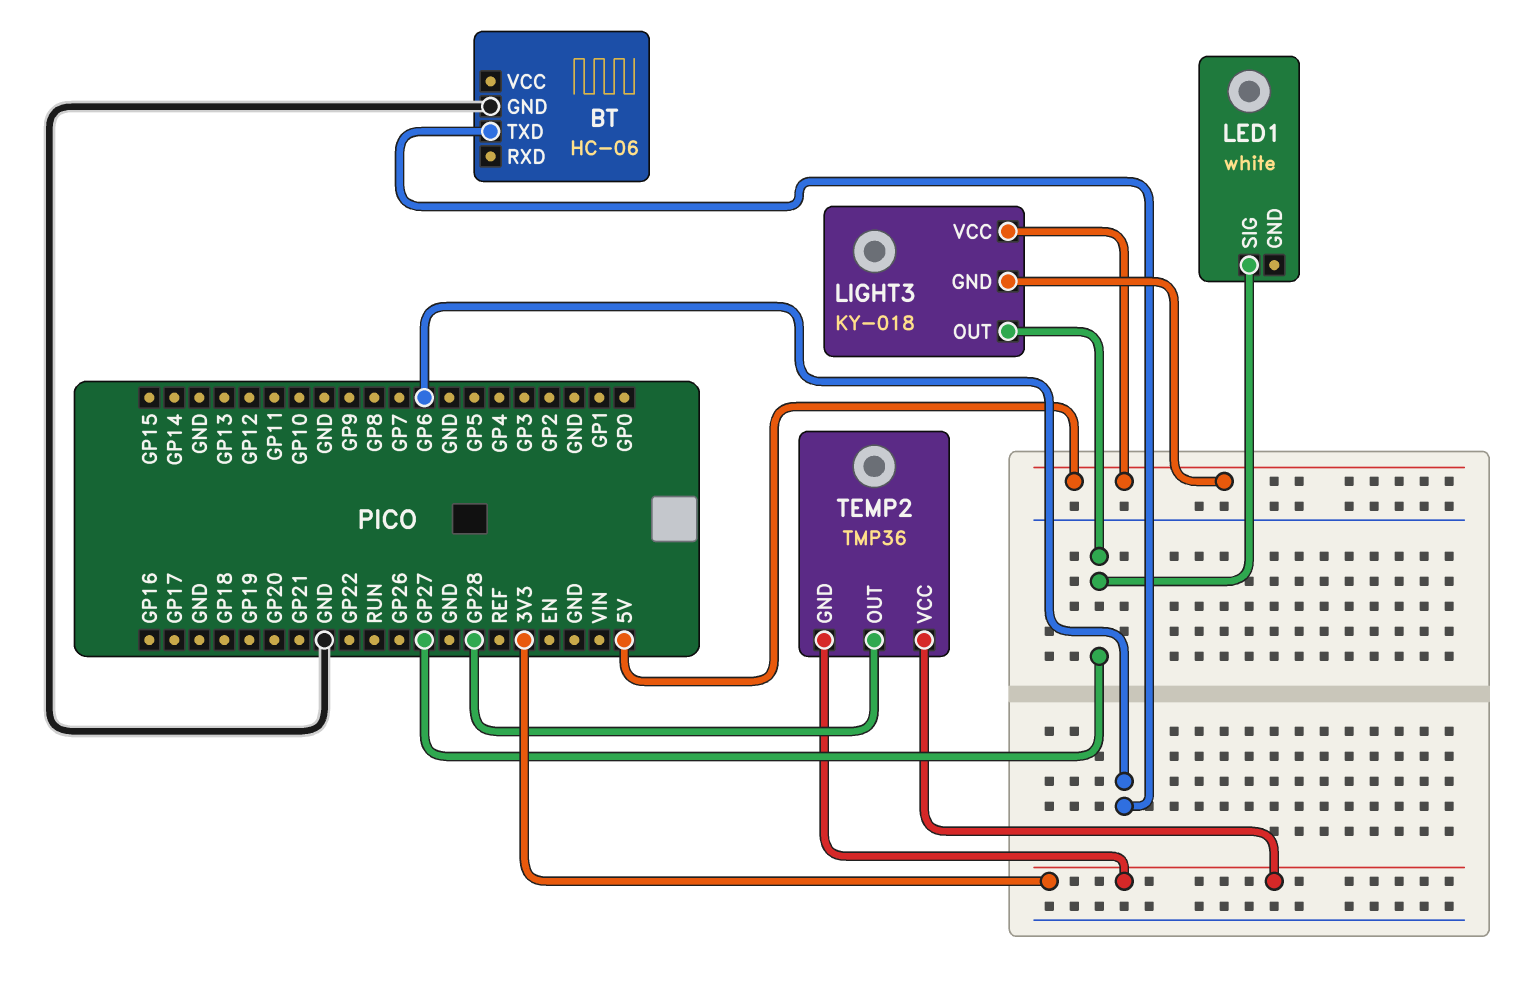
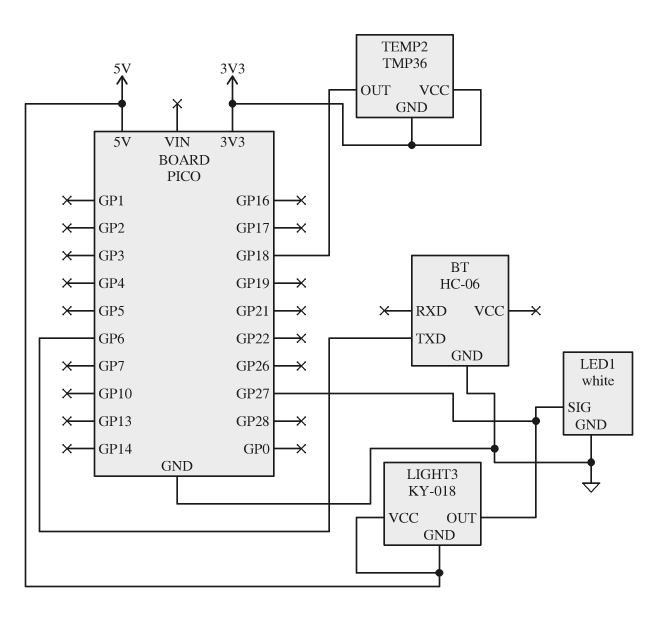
LED1 pin GND: none -> GND
TEMP2 pin OUT: GP28 -> GP18

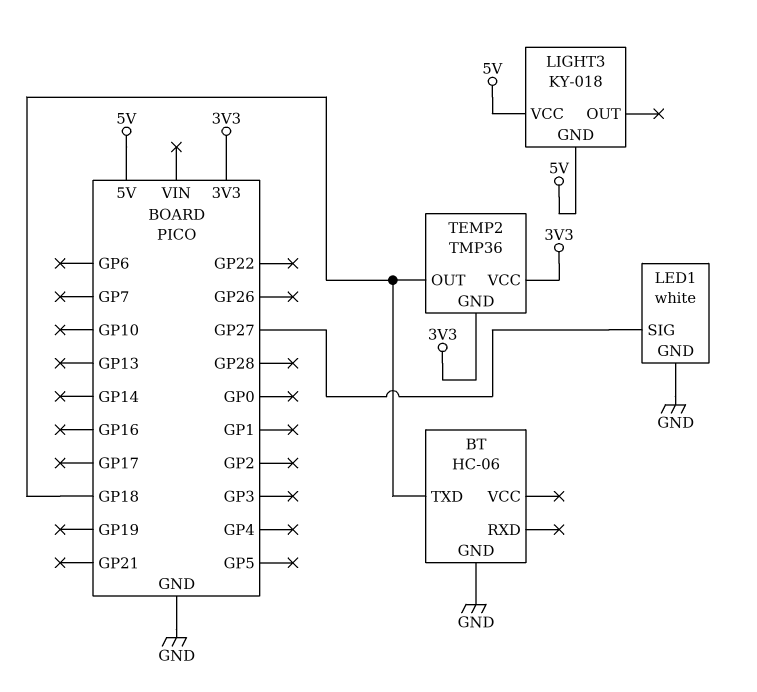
BT pin TXD: GP6 -> GP18
LIGHT3 pin OUT: GP27 -> none

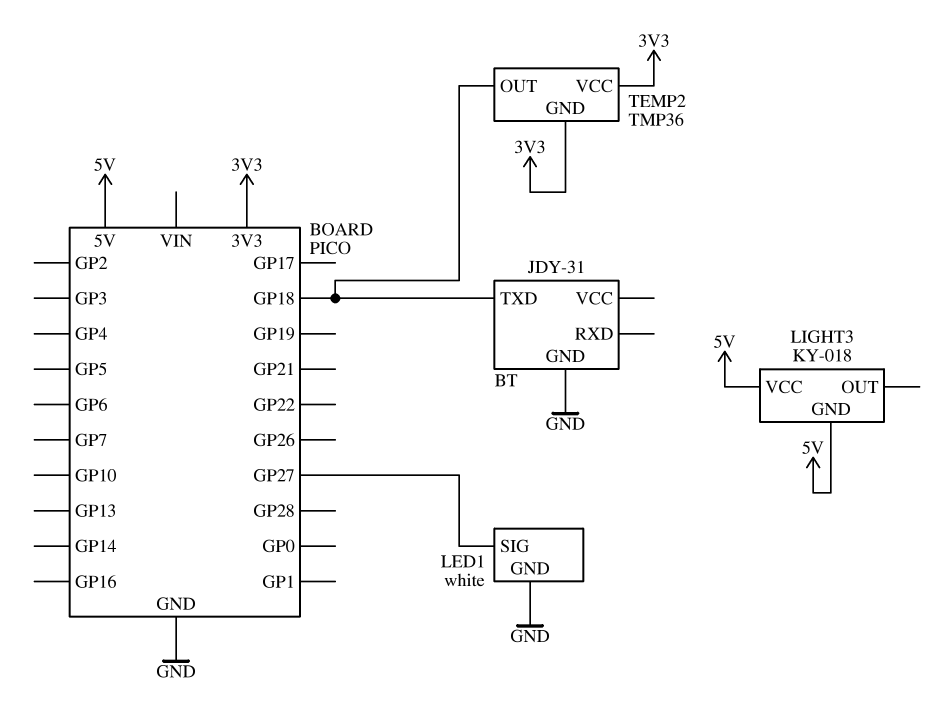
BT: HC-06 -> JDY-31

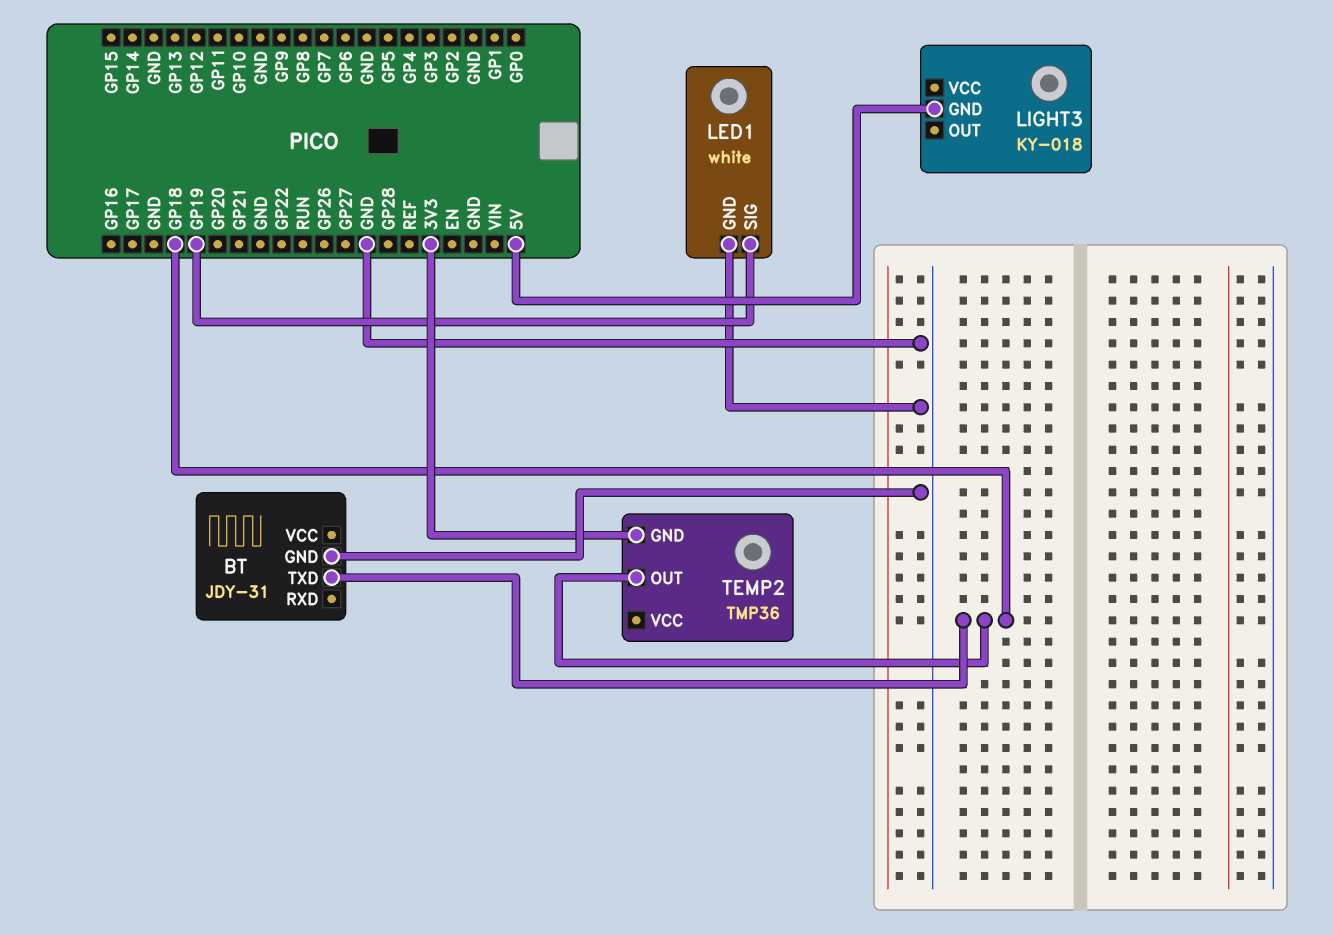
LED1 pin SIG: GP27 -> GP19
LIGHT3 pin VCC: 5V -> none
TEMP2 pin VCC: 3V3 -> none

